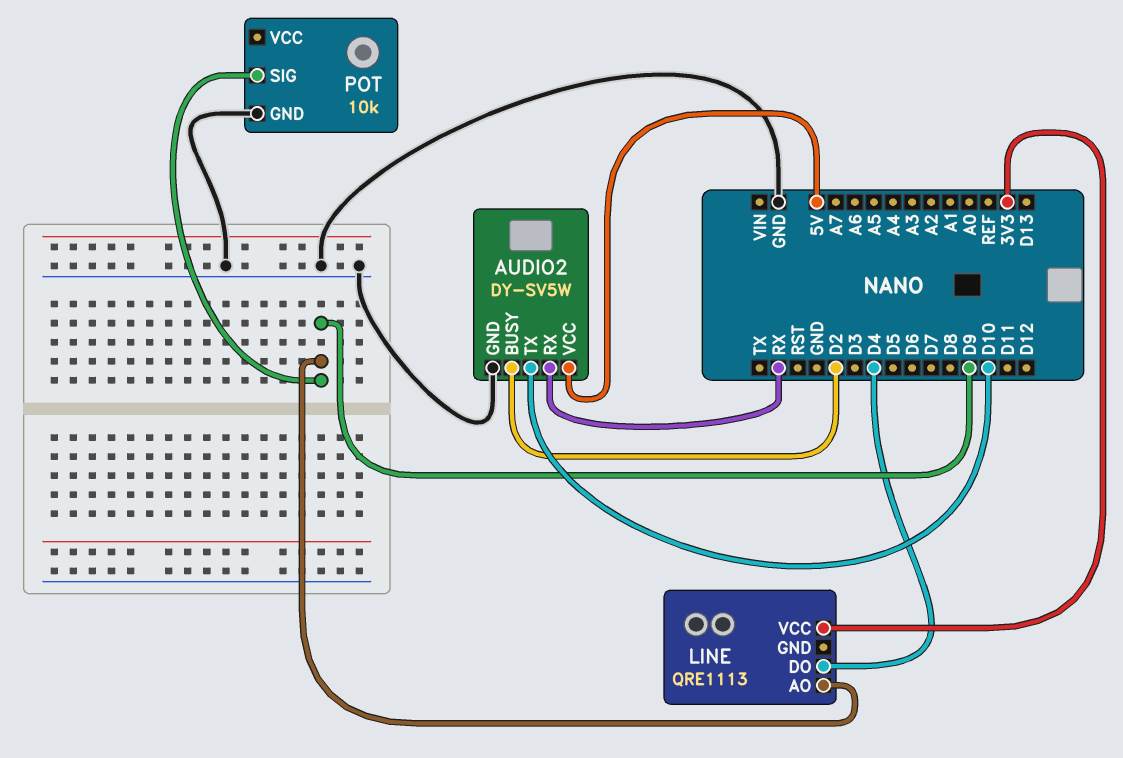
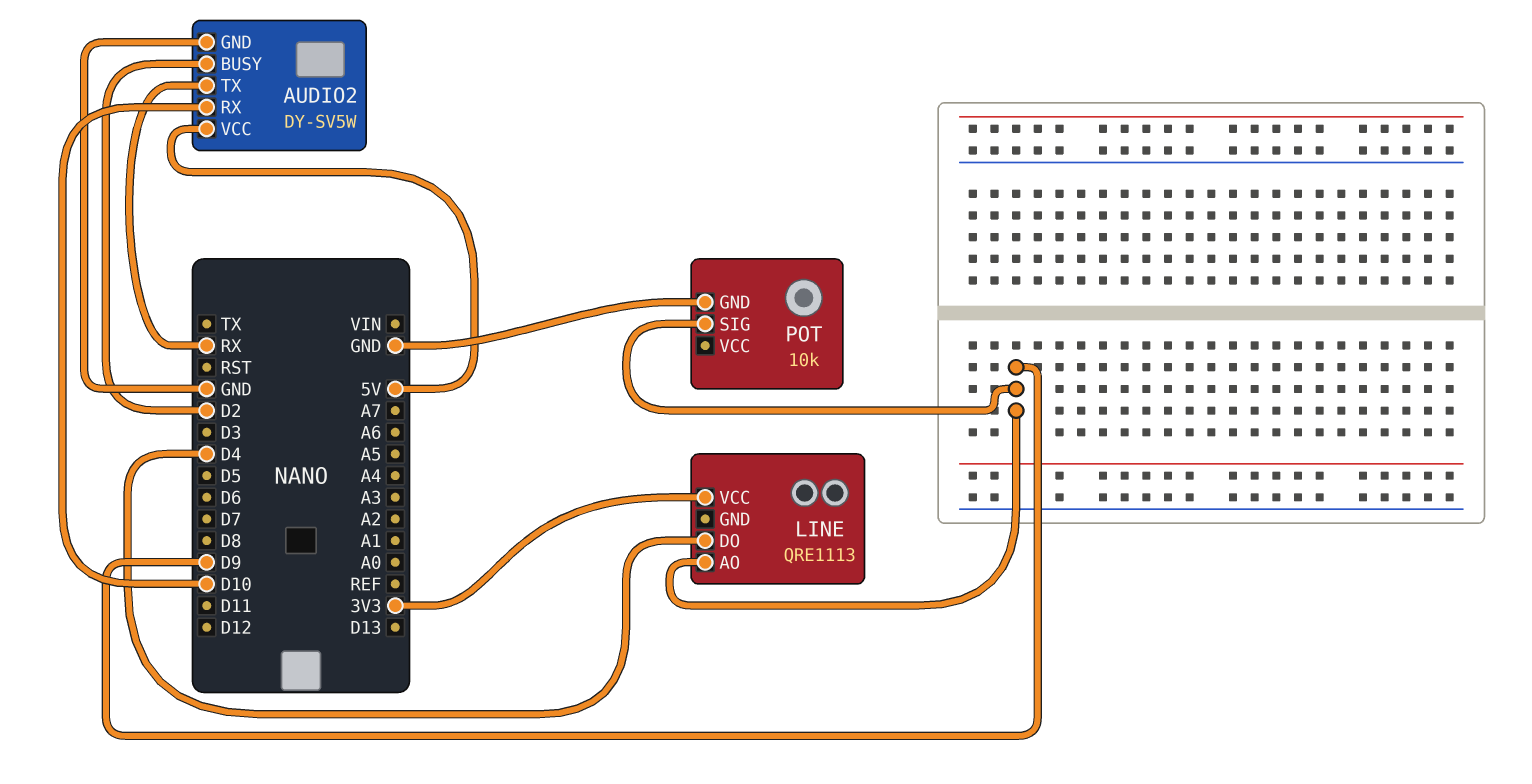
AUDIO2 pin RX: RX -> D10
AUDIO2 pin TX: D10 -> RX

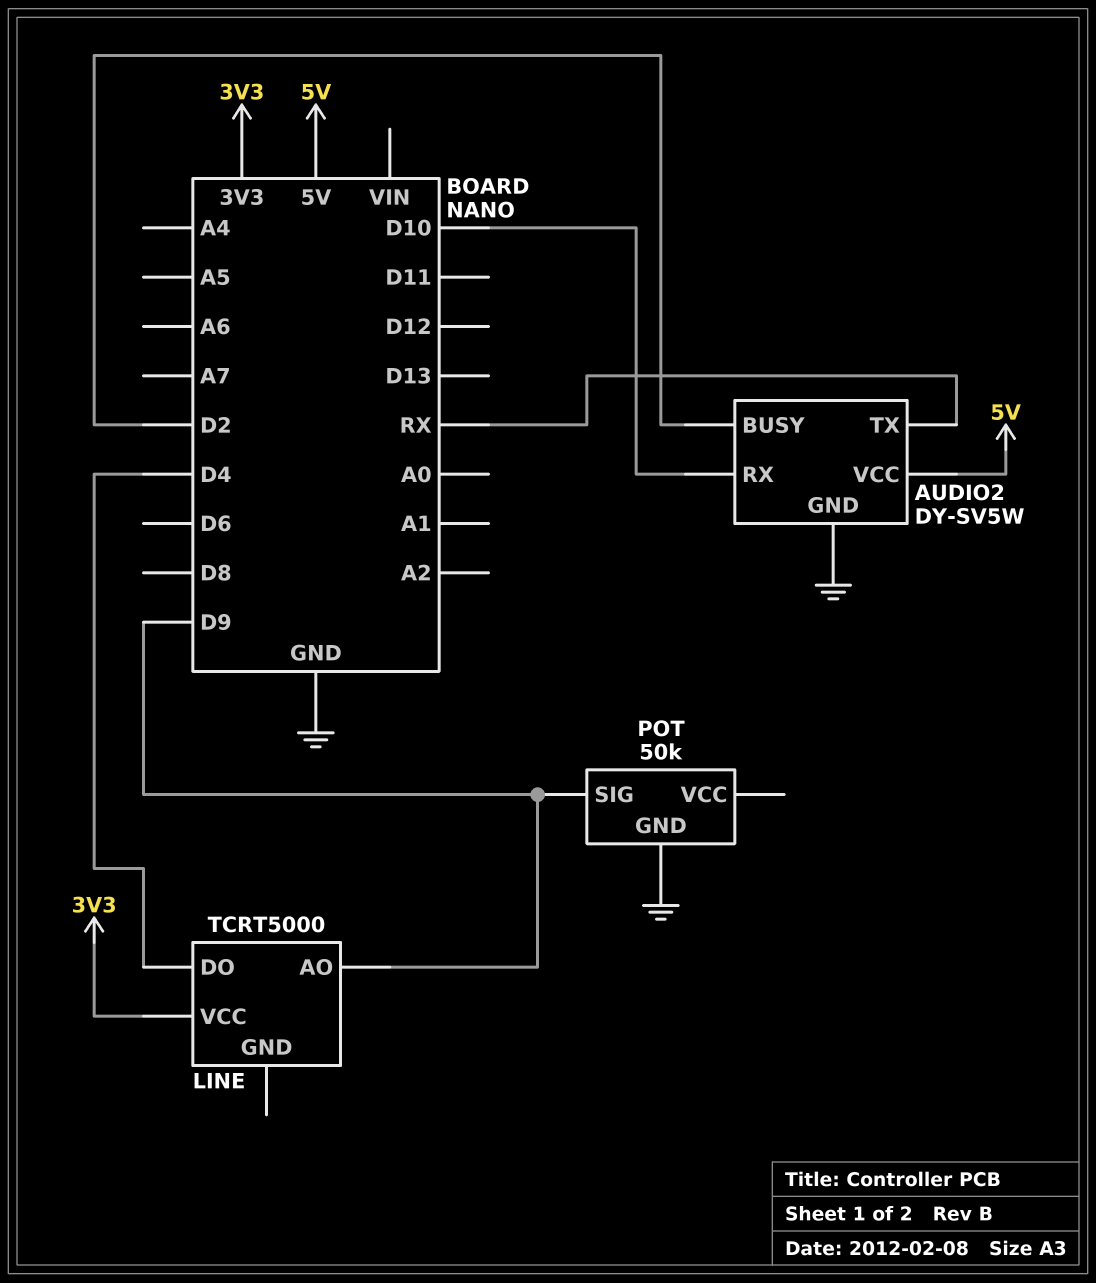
LINE: QRE1113 -> TCRT5000
POT: 10k -> 50k

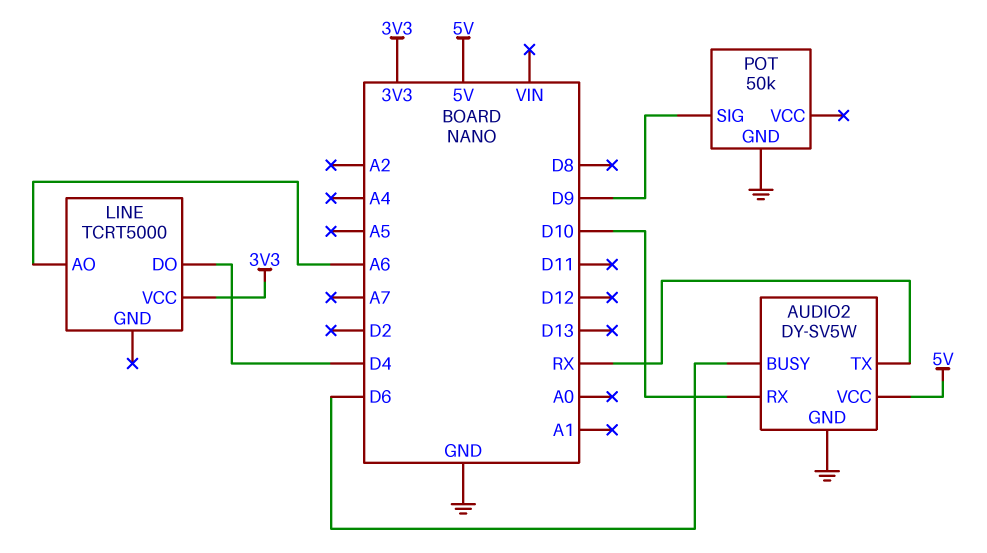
AUDIO2 pin BUSY: D2 -> D6
LINE pin AO: D9 -> A6

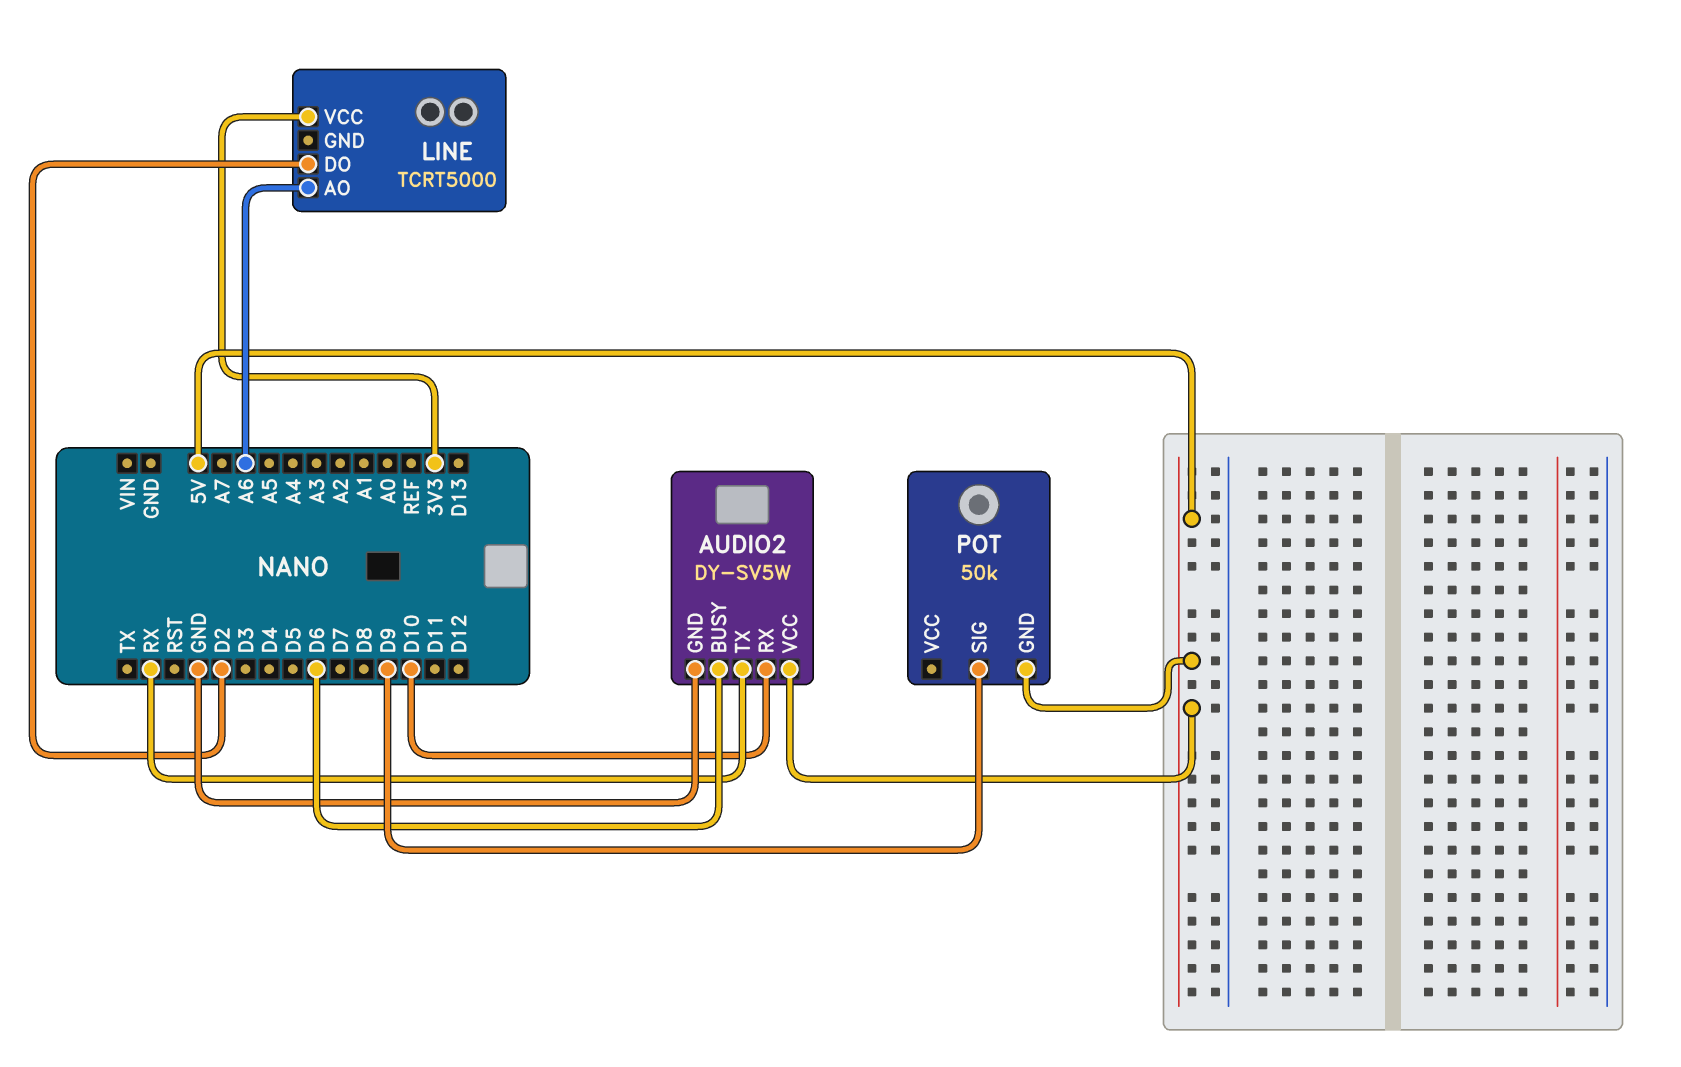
LINE pin DO: D4 -> D2
POT pin GND: GND -> 5V

